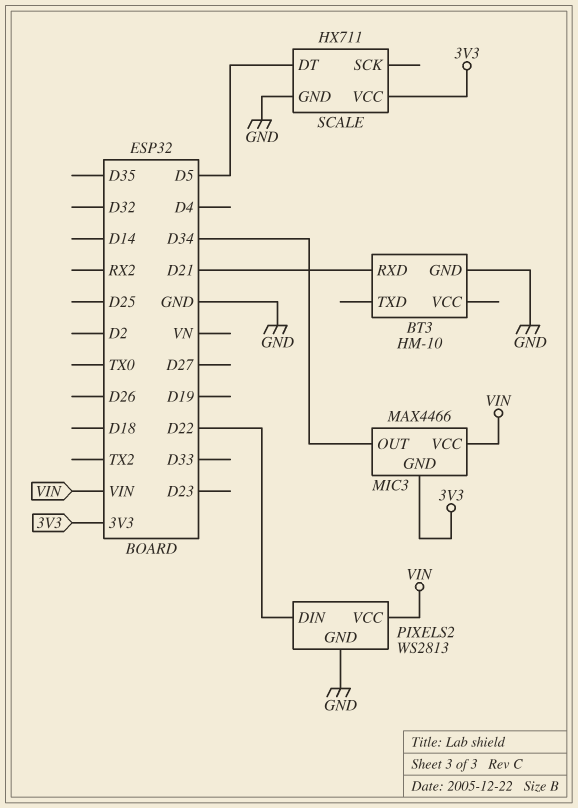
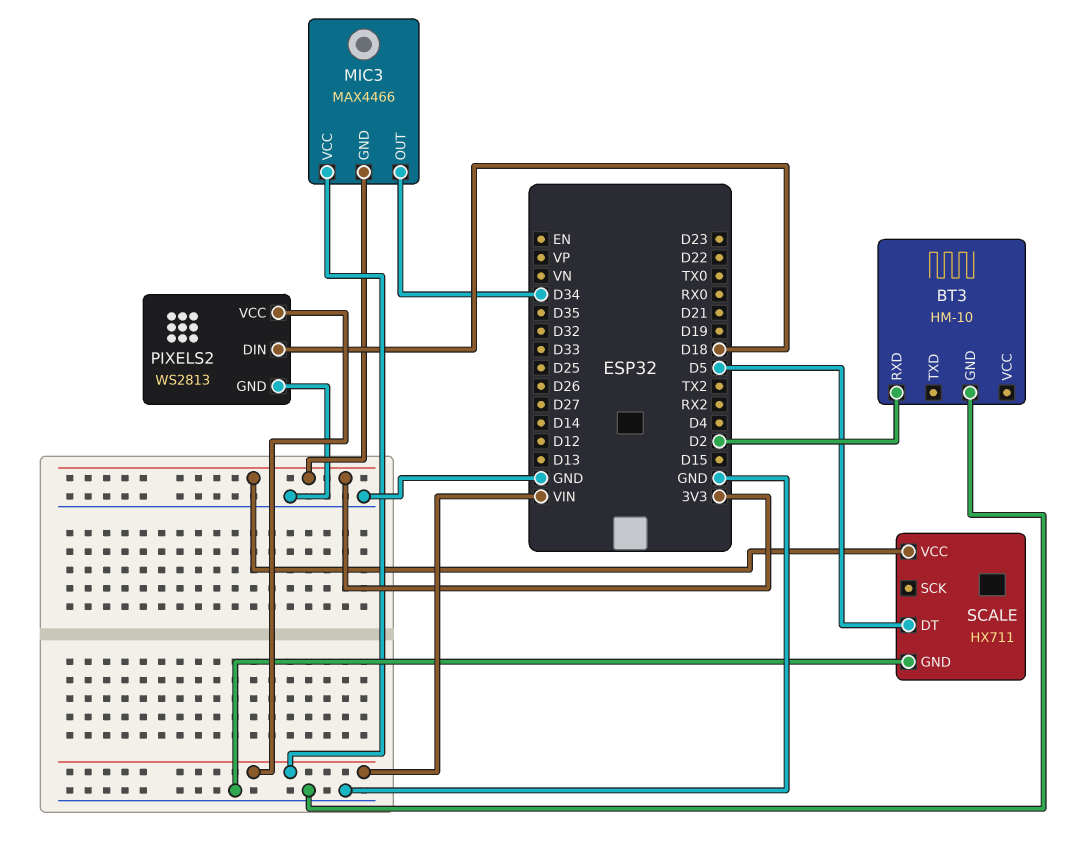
BT3 pin RXD: D21 -> D2
PIXELS2 pin DIN: D22 -> D18

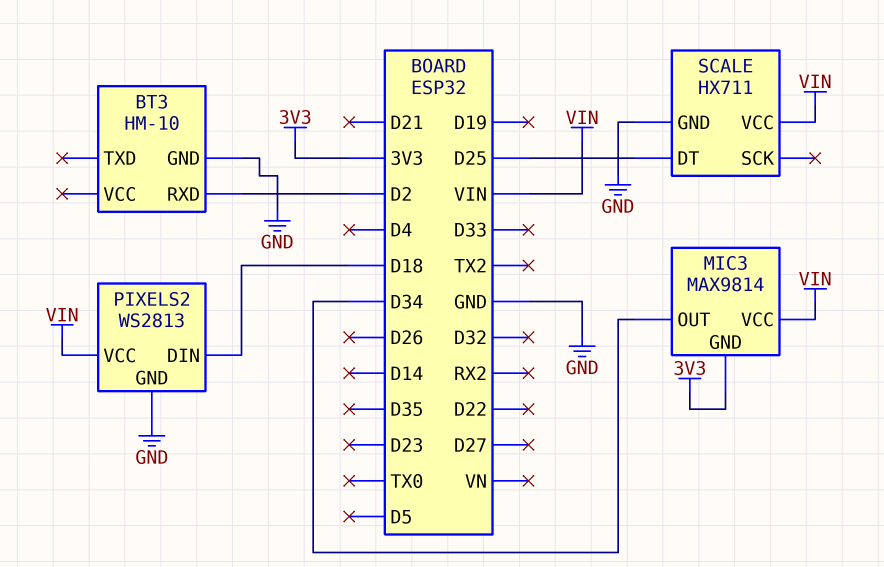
MIC3: MAX4466 -> MAX9814
SCALE pin DT: D5 -> D25
SCALE pin VCC: 3V3 -> VIN

